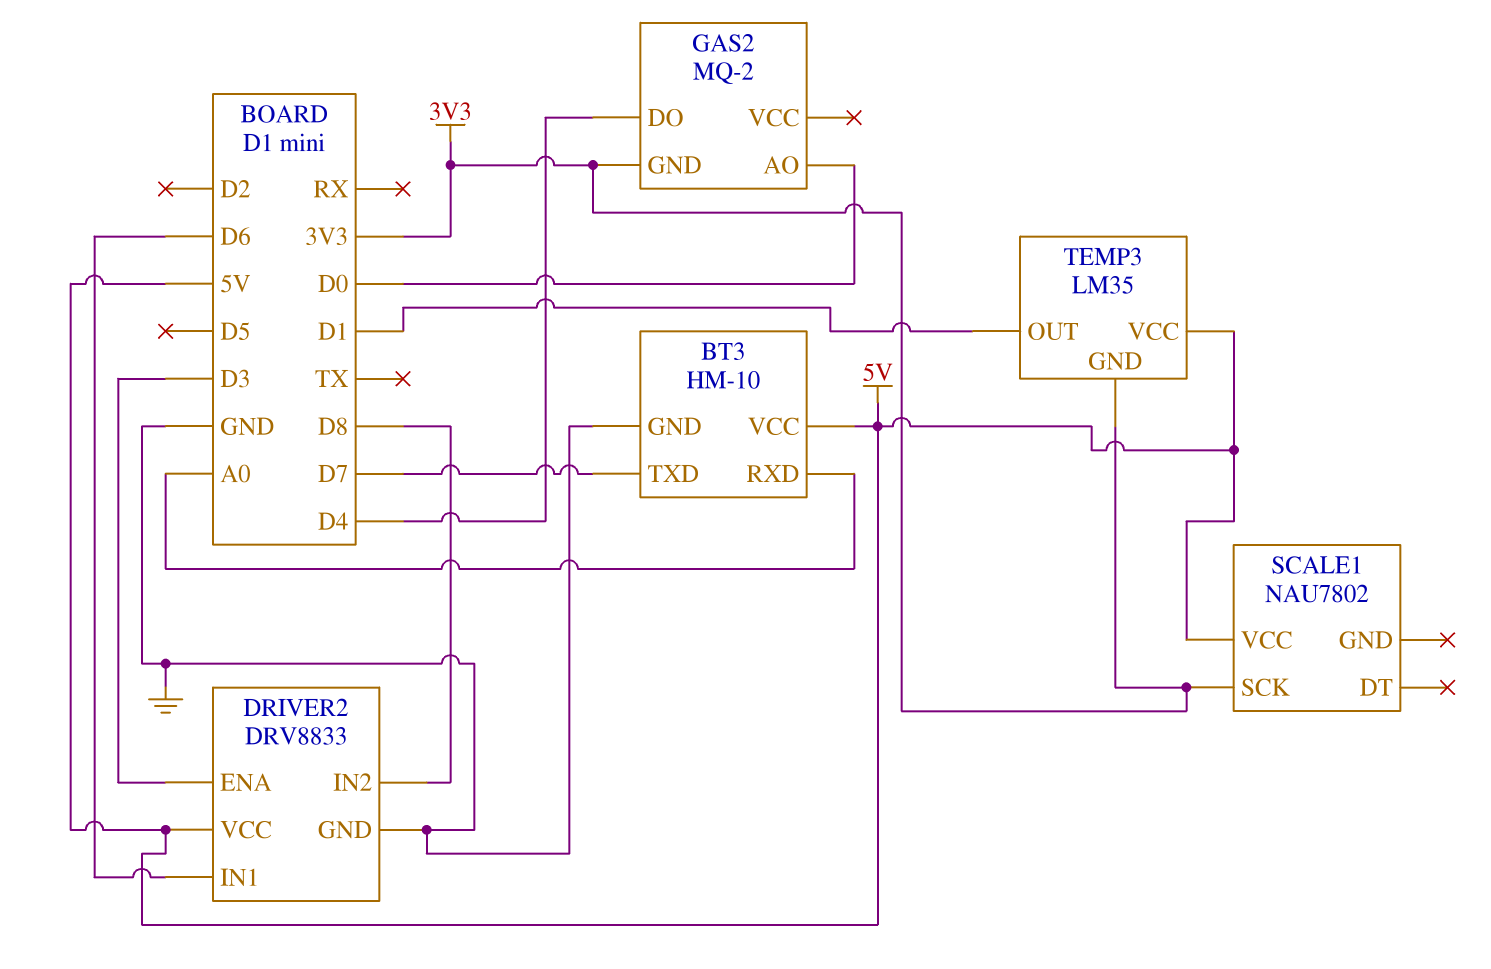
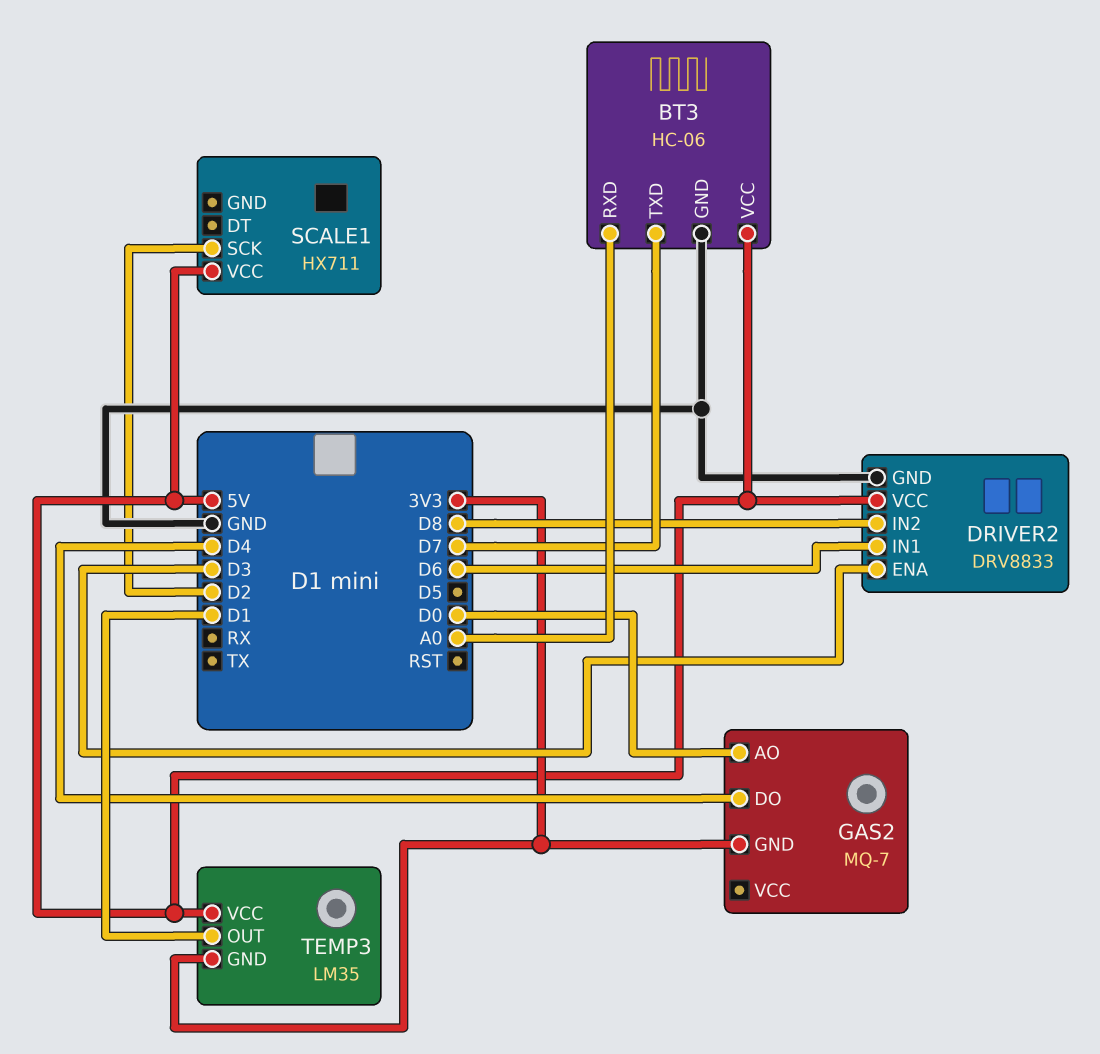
BT3: HM-10 -> HC-06
GAS2: MQ-2 -> MQ-7
SCALE1: NAU7802 -> HX711
SCALE1 pin SCK: 3V3 -> D2

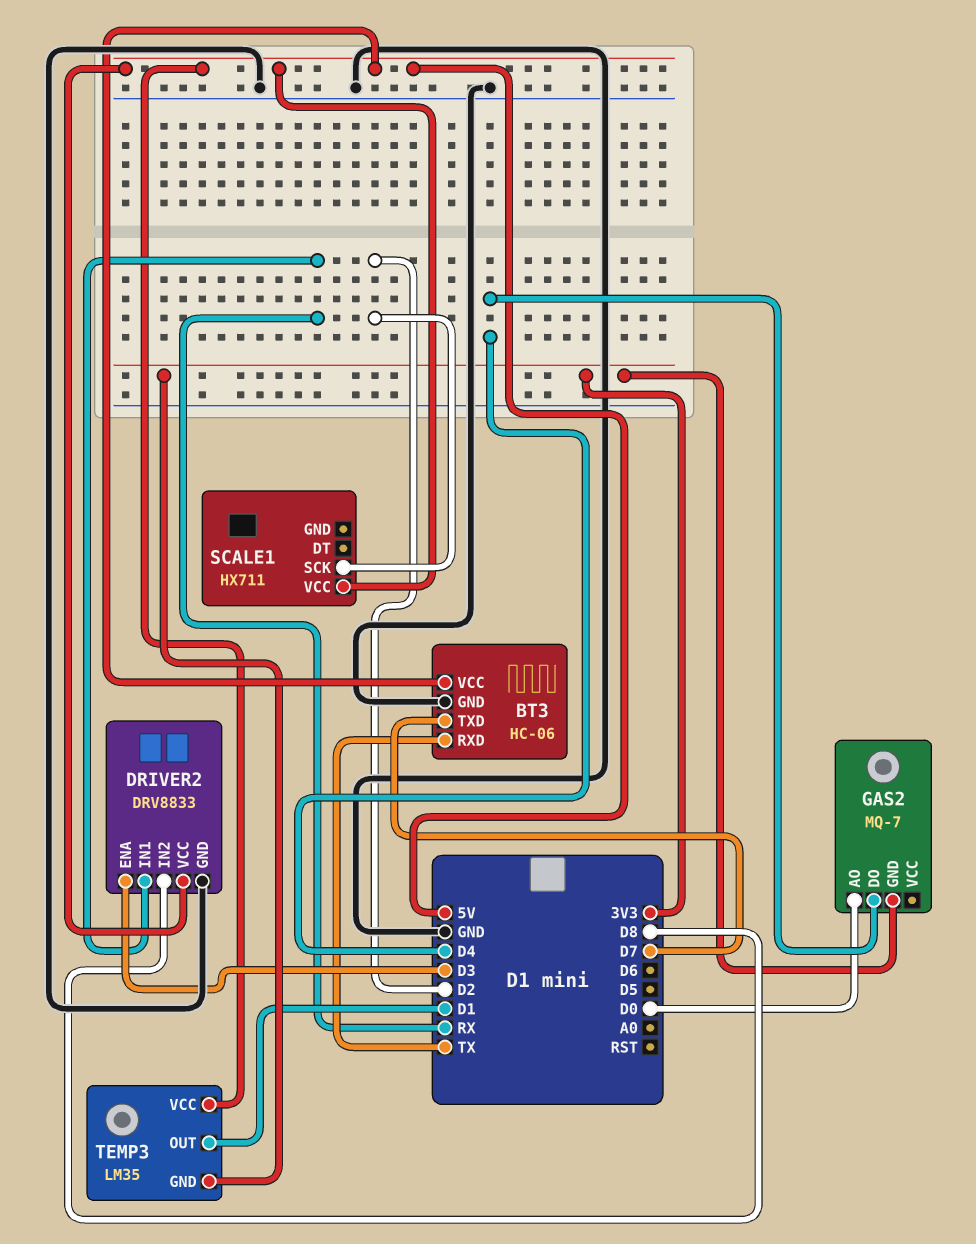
BT3 pin RXD: A0 -> TX
DRIVER2 pin IN1: D6 -> RX

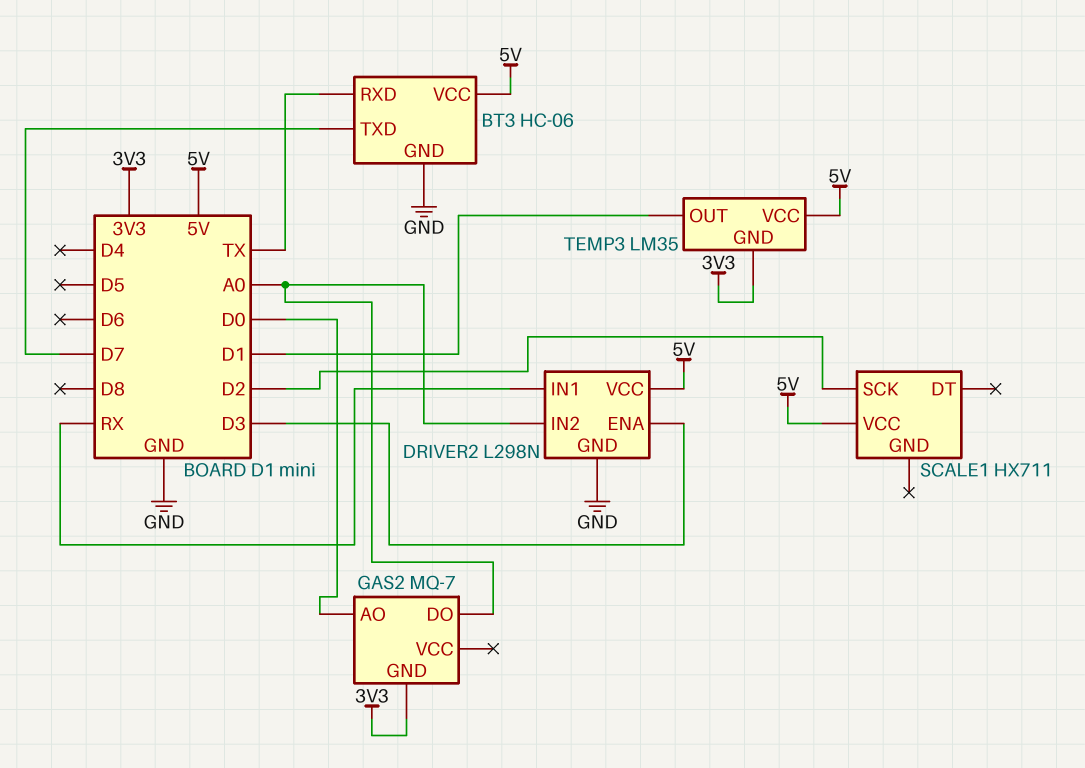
DRIVER2: DRV8833 -> L298N
DRIVER2 pin IN2: D8 -> A0
GAS2 pin DO: D4 -> A0

